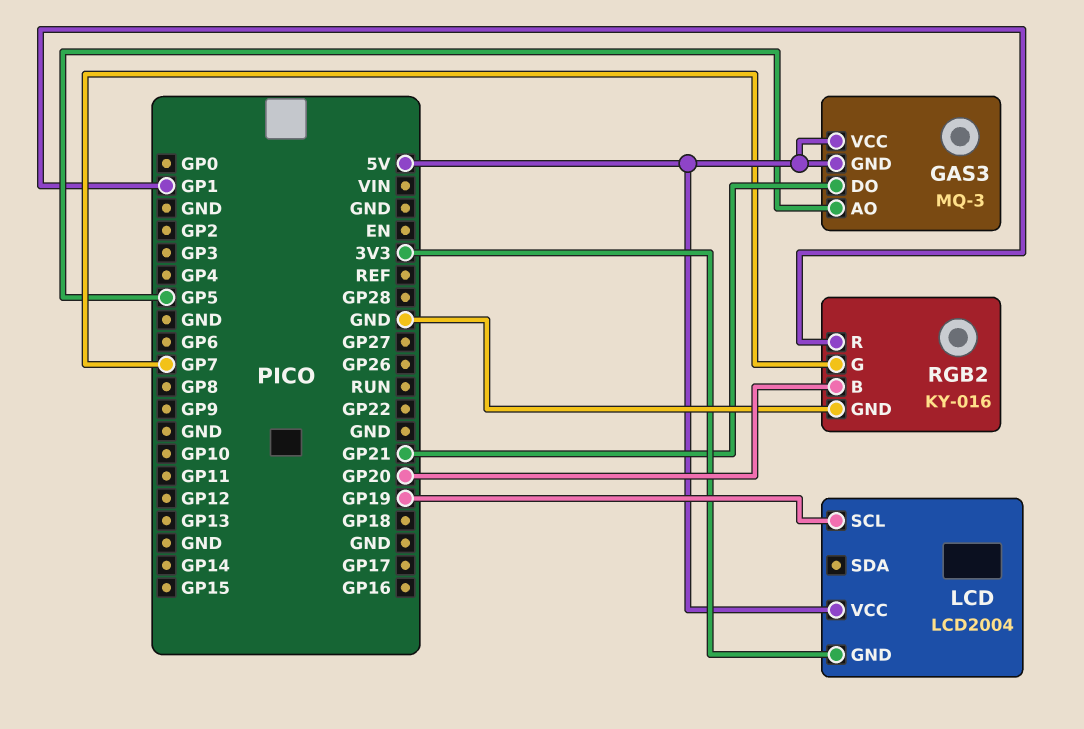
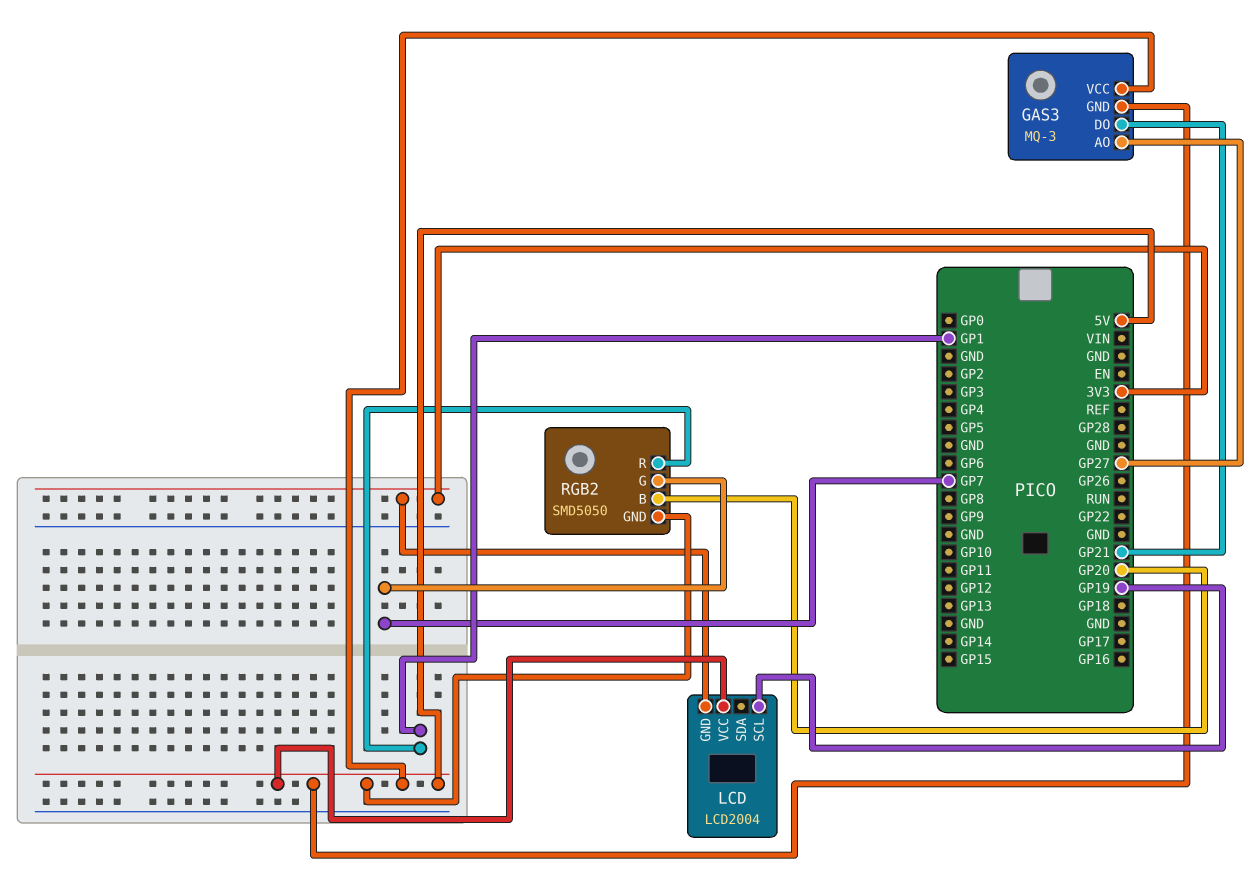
GAS3 pin AO: GP5 -> GP27
RGB2: KY-016 -> SMD5050
RGB2 pin GND: GND -> 5V

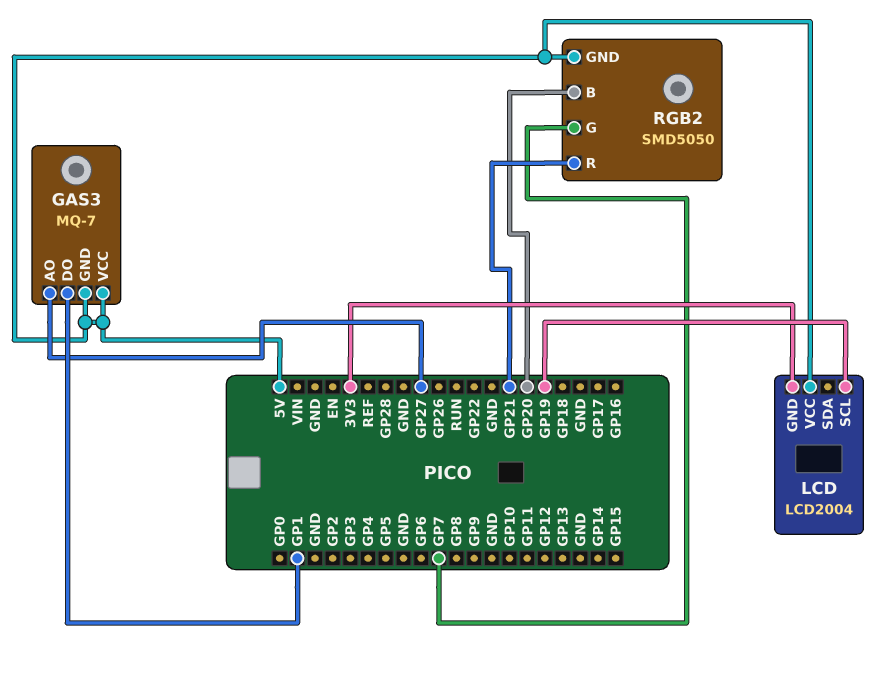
GAS3: MQ-3 -> MQ-7
GAS3 pin DO: GP21 -> GP1
RGB2 pin R: GP1 -> GP21

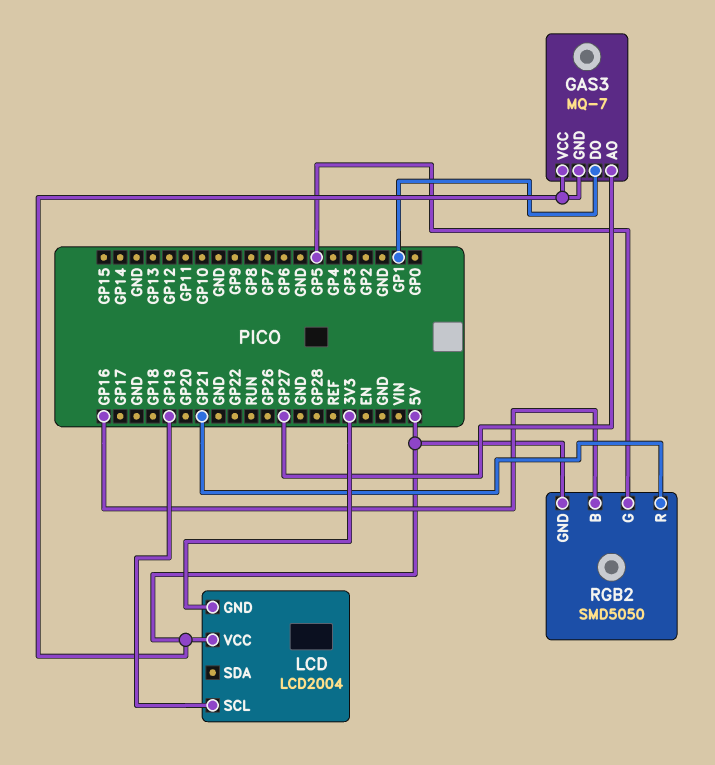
RGB2 pin B: GP20 -> GP16
RGB2 pin G: GP7 -> GP5

